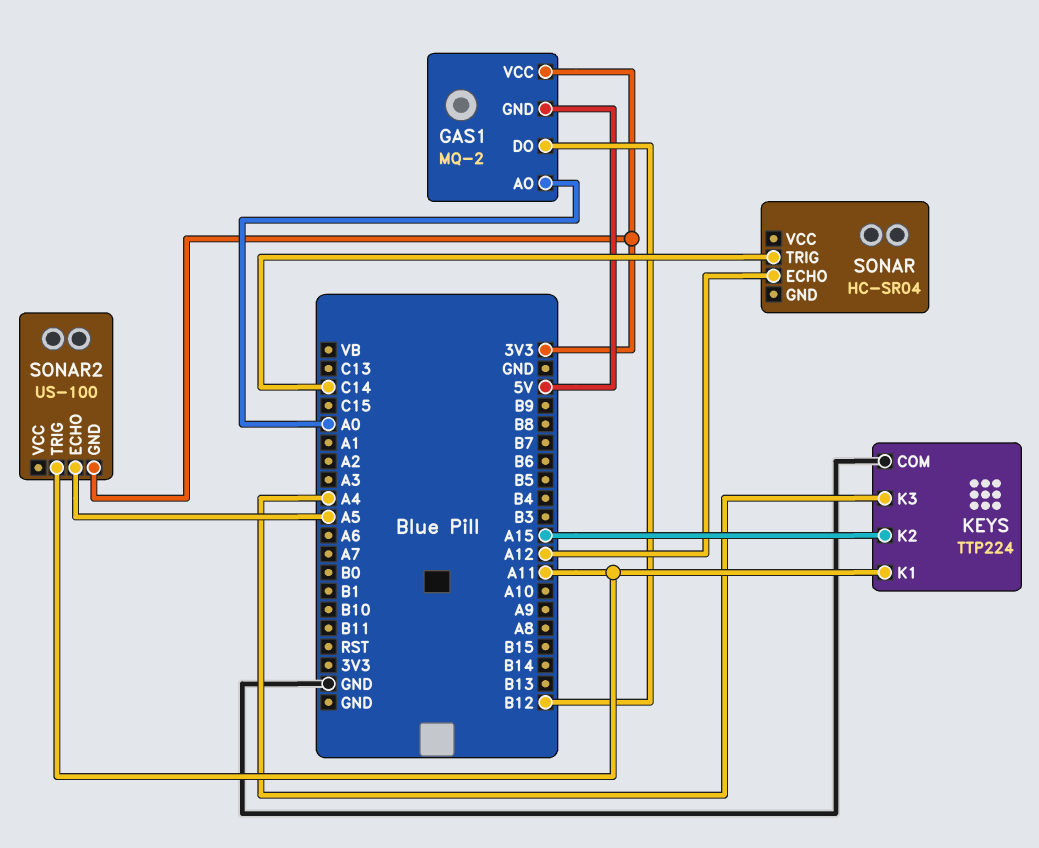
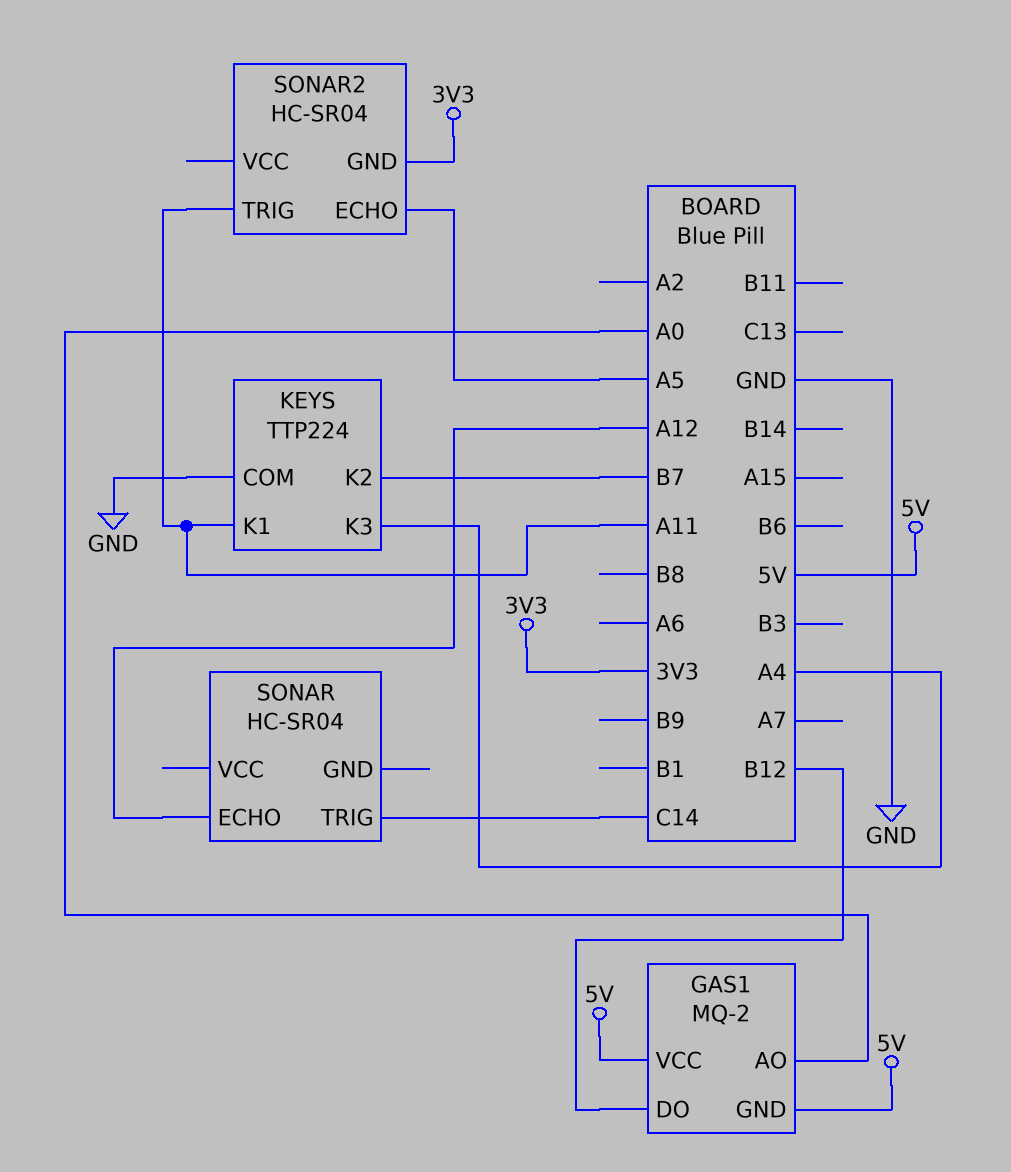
GAS1 pin VCC: 3V3 -> 5V
KEYS pin K2: A15 -> B7
SONAR2: US-100 -> HC-SR04

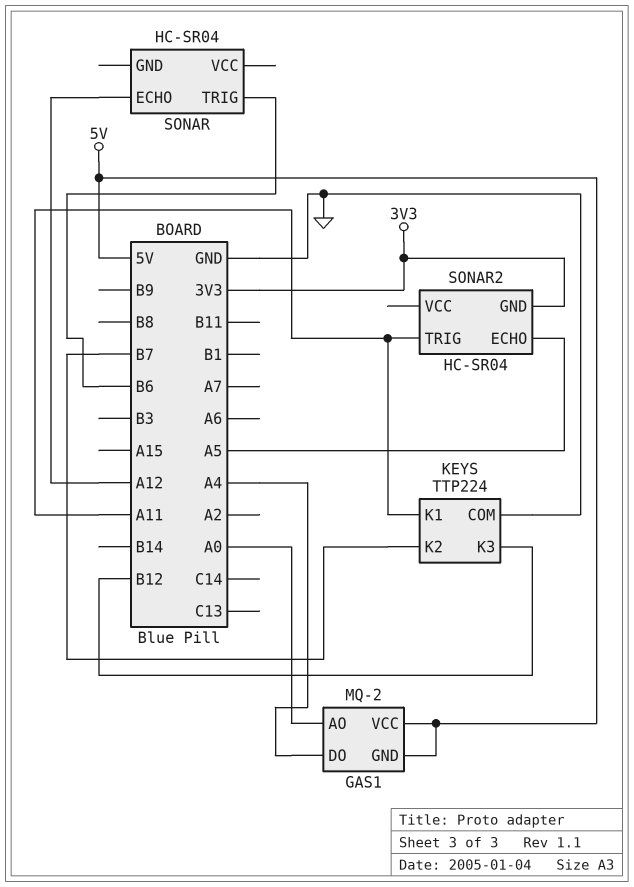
GAS1 pin DO: B12 -> A4
KEYS pin K3: A4 -> B12
SONAR pin TRIG: C14 -> B6

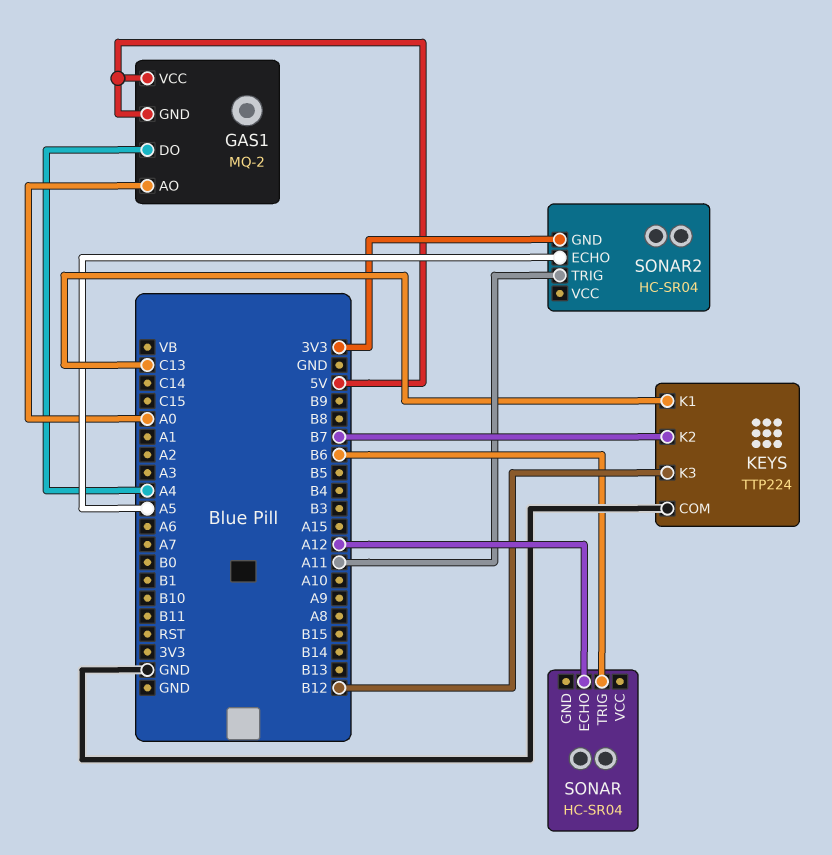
KEYS pin K1: A11 -> C13

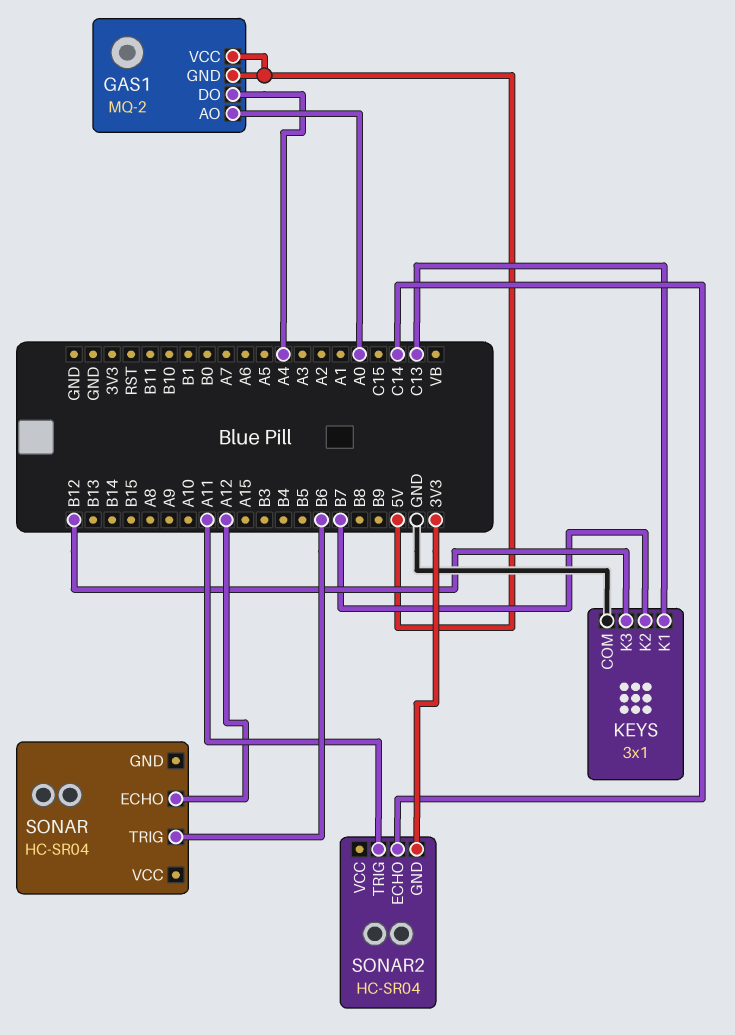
KEYS: TTP224 -> 3x1
SONAR2 pin ECHO: A5 -> C14

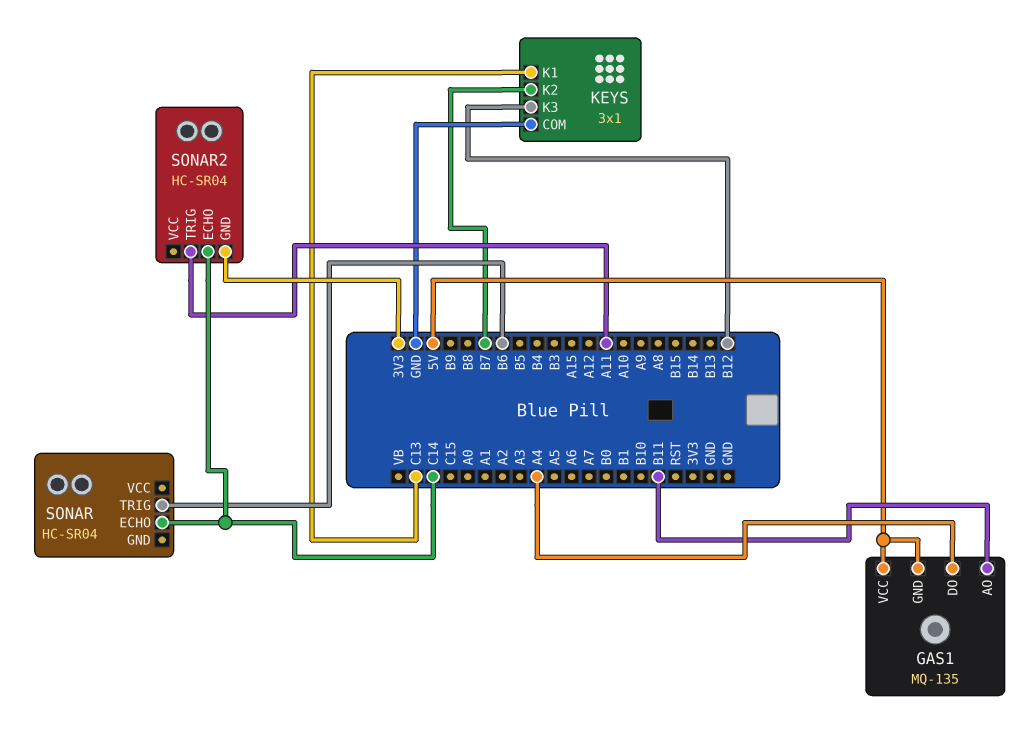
GAS1: MQ-2 -> MQ-135
GAS1 pin AO: A0 -> B11
SONAR pin ECHO: A12 -> C14

